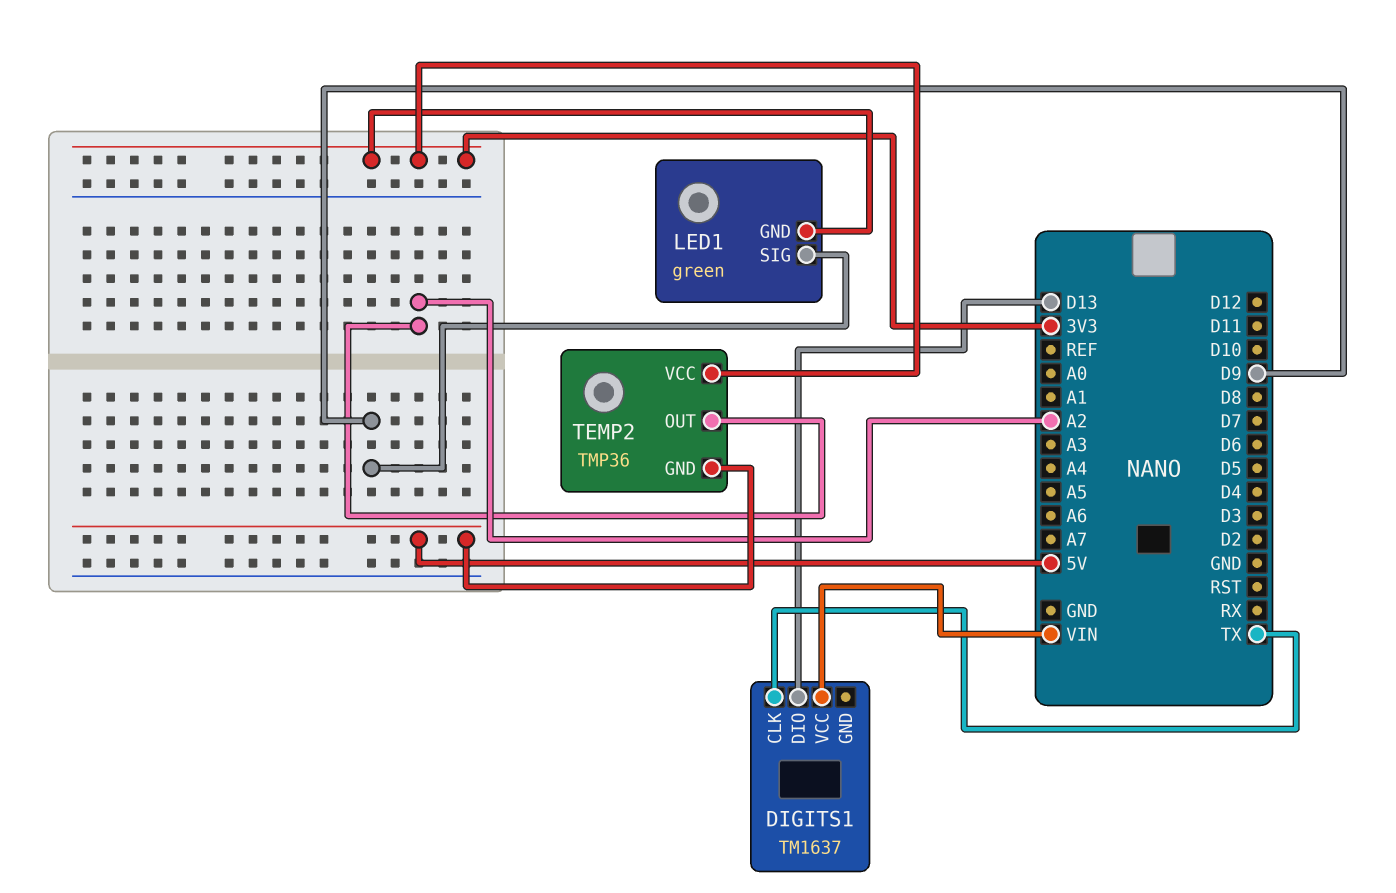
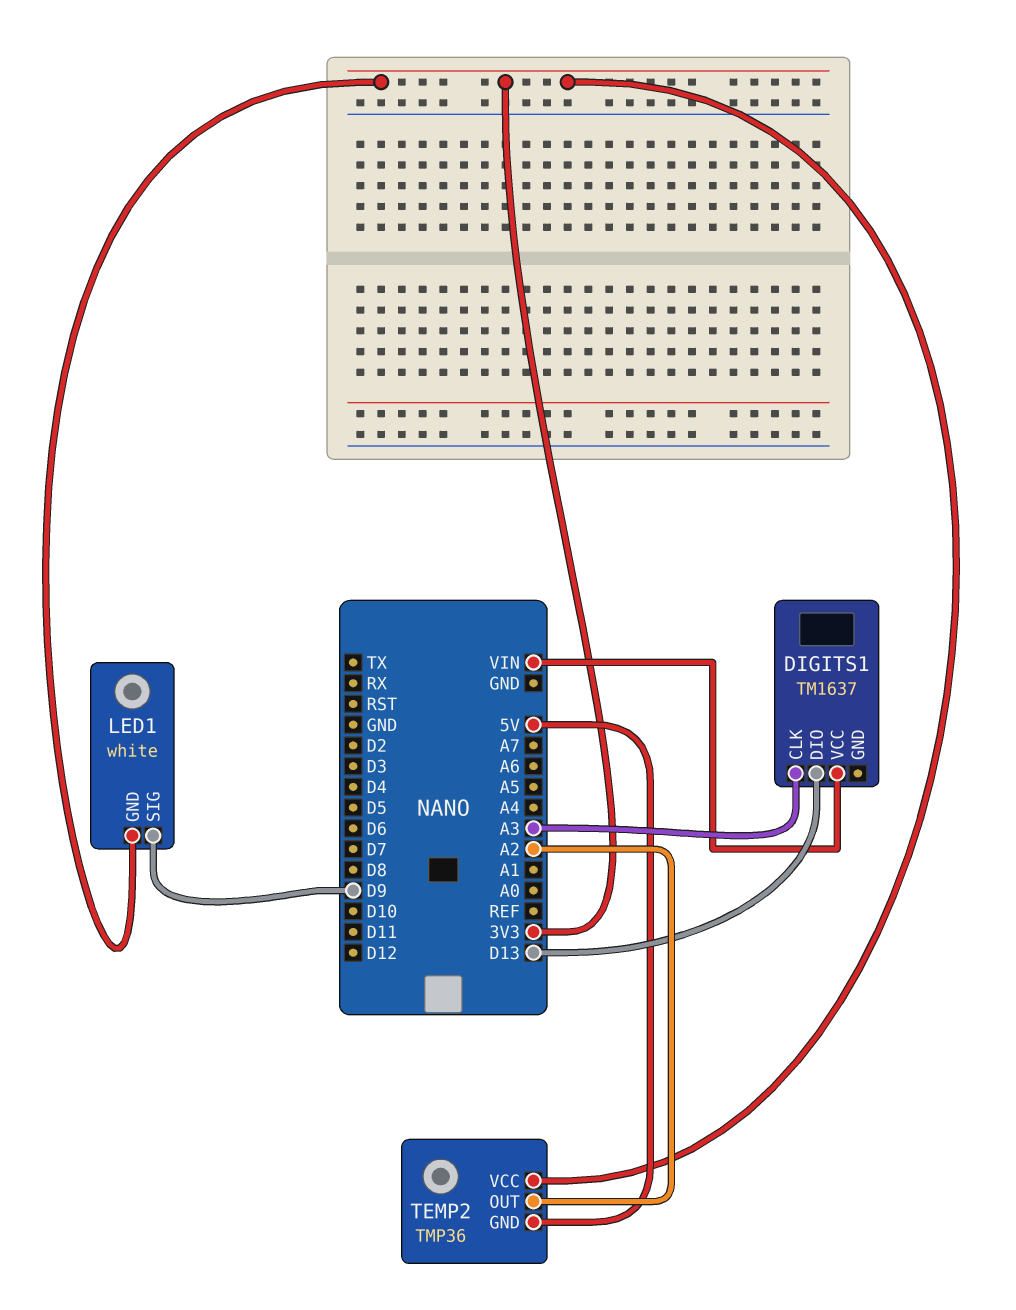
DIGITS1 pin CLK: TX -> A3
LED1: green -> white

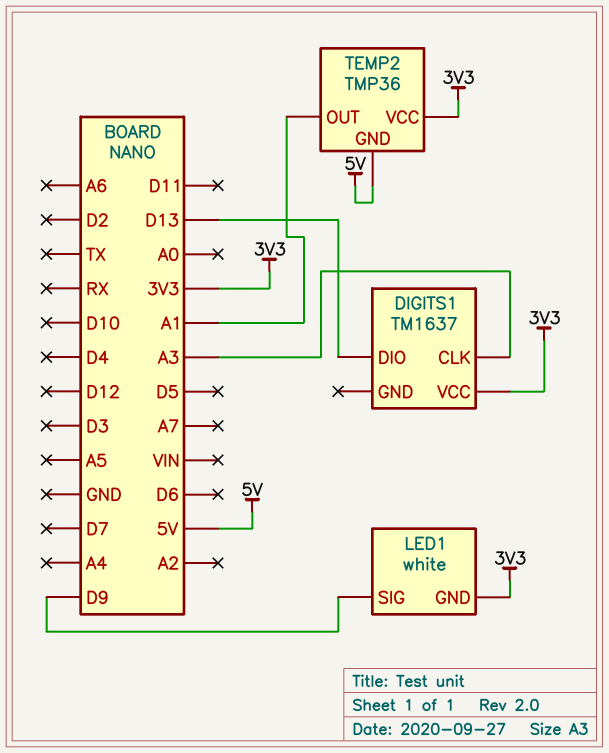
DIGITS1 pin VCC: VIN -> 3V3
TEMP2 pin OUT: A2 -> A1

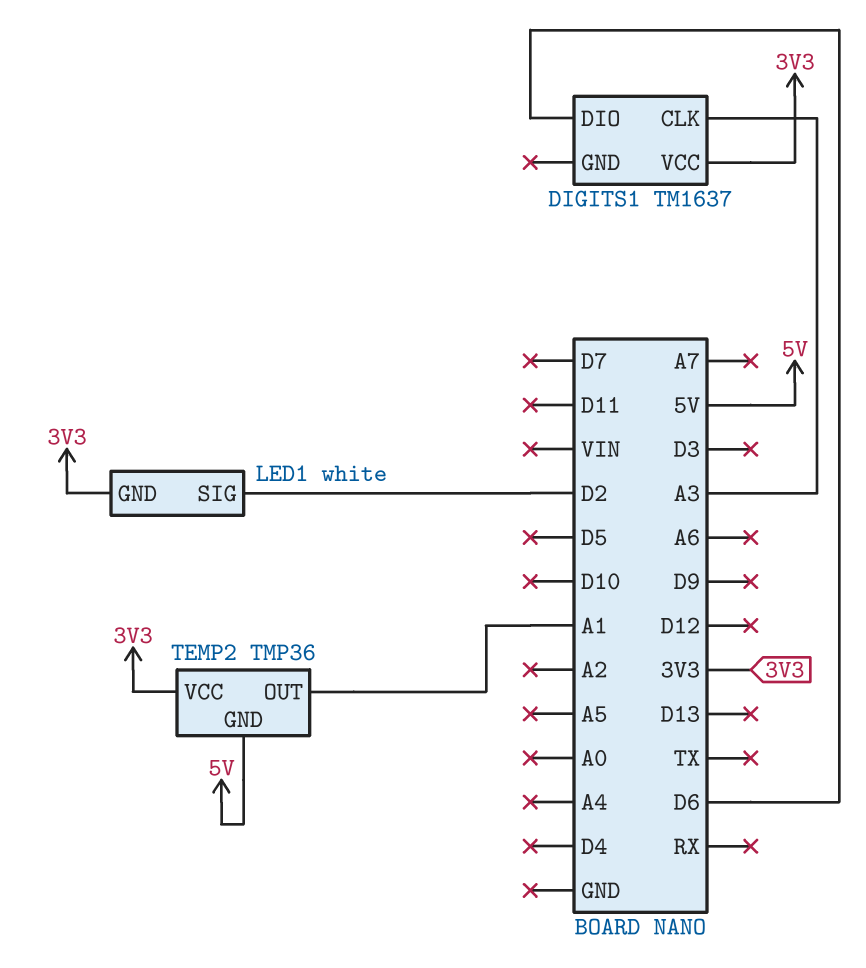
DIGITS1 pin DIO: D13 -> D6
LED1 pin SIG: D9 -> D2

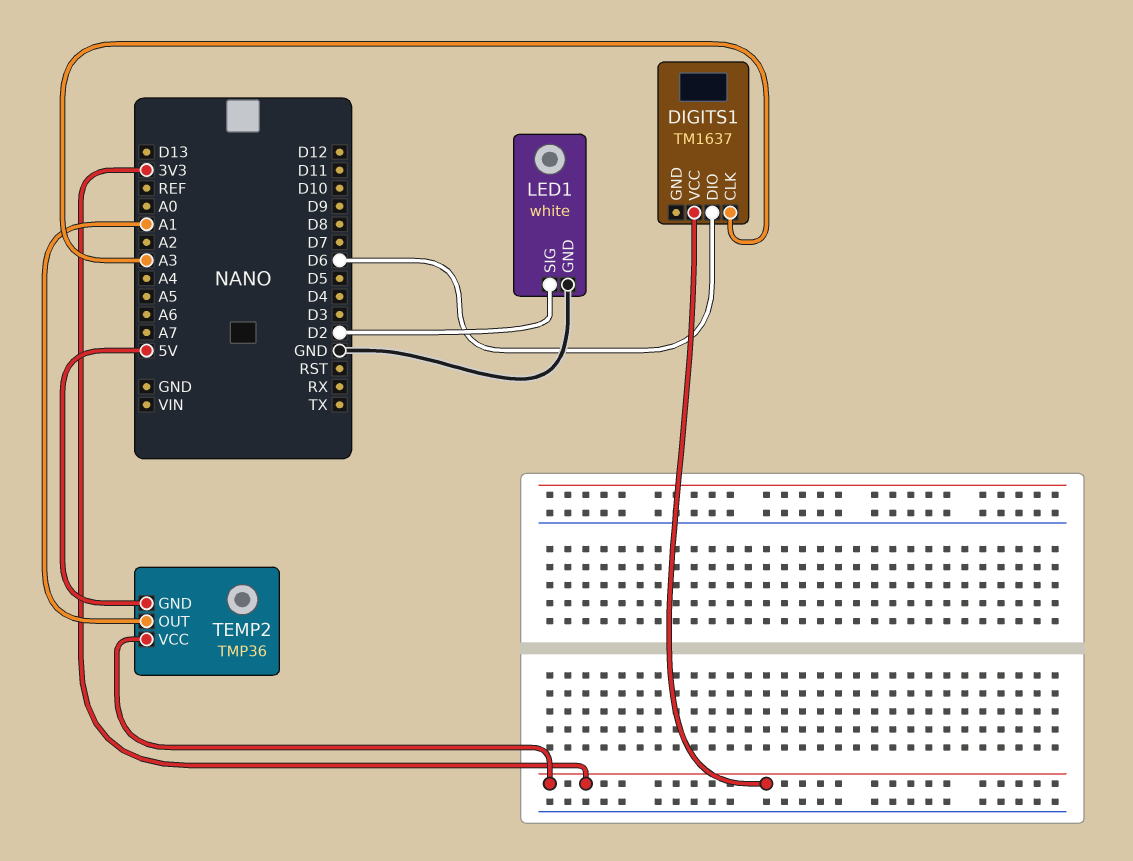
LED1 pin GND: 3V3 -> GND

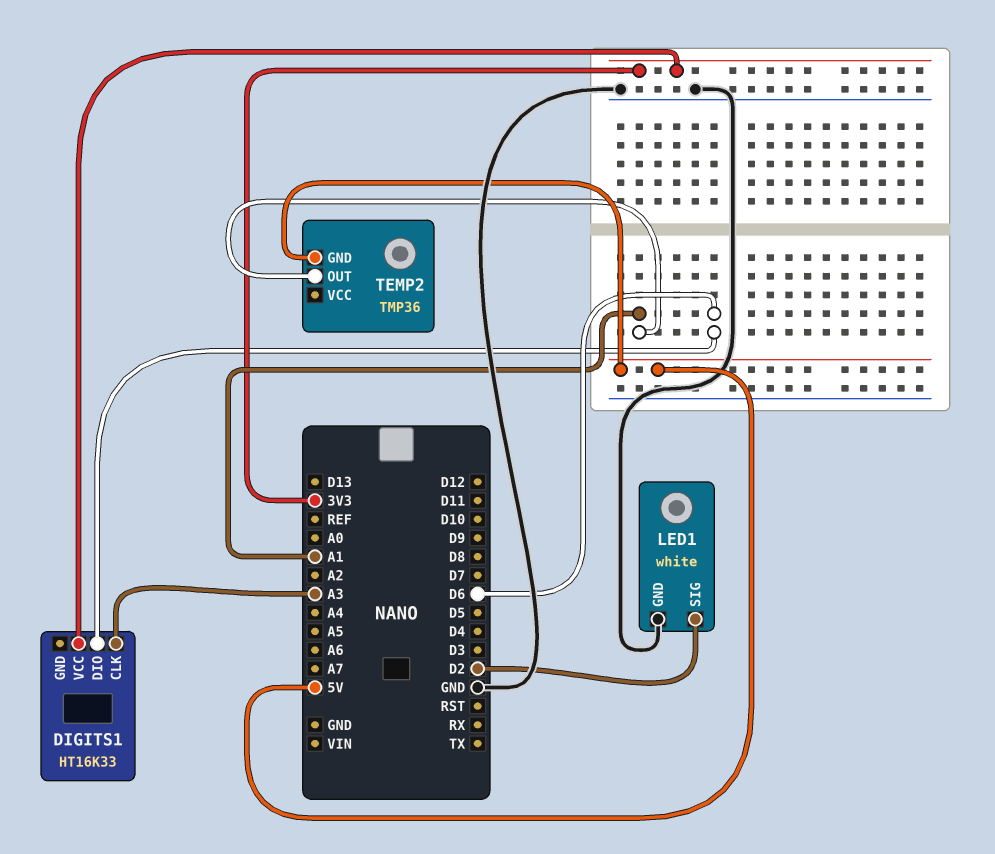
DIGITS1: TM1637 -> HT16K33
TEMP2 pin VCC: 3V3 -> none

